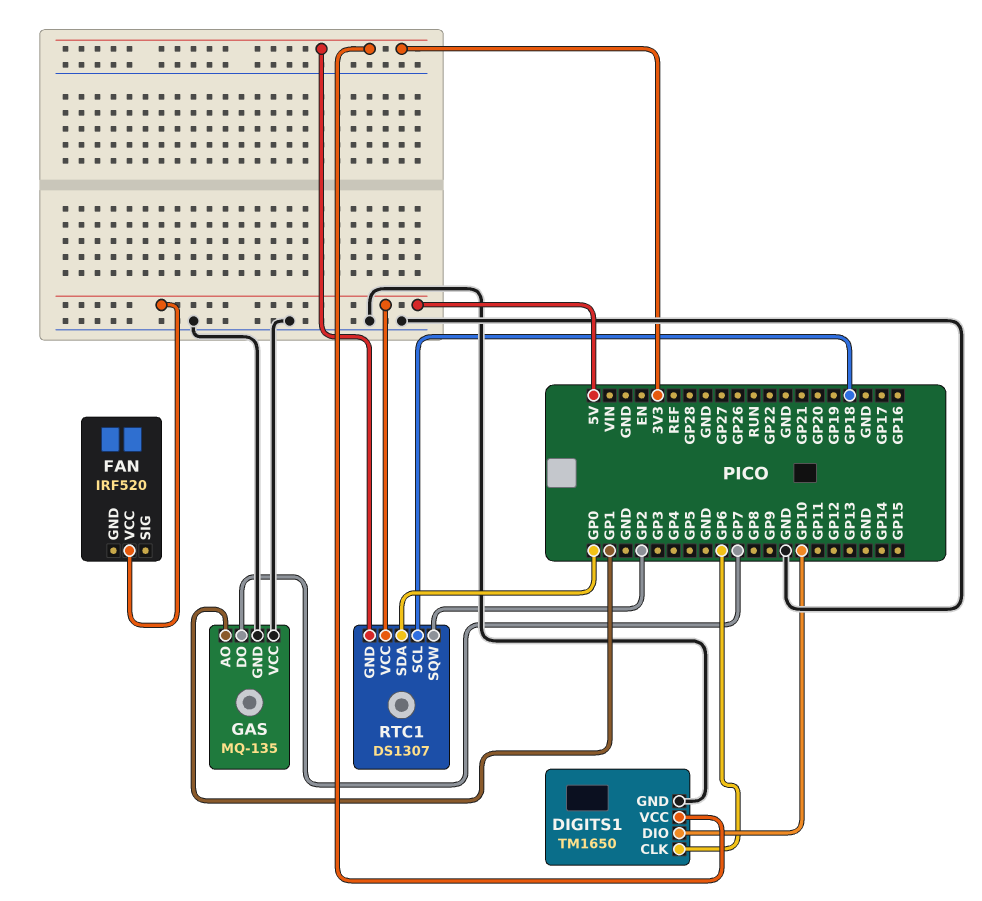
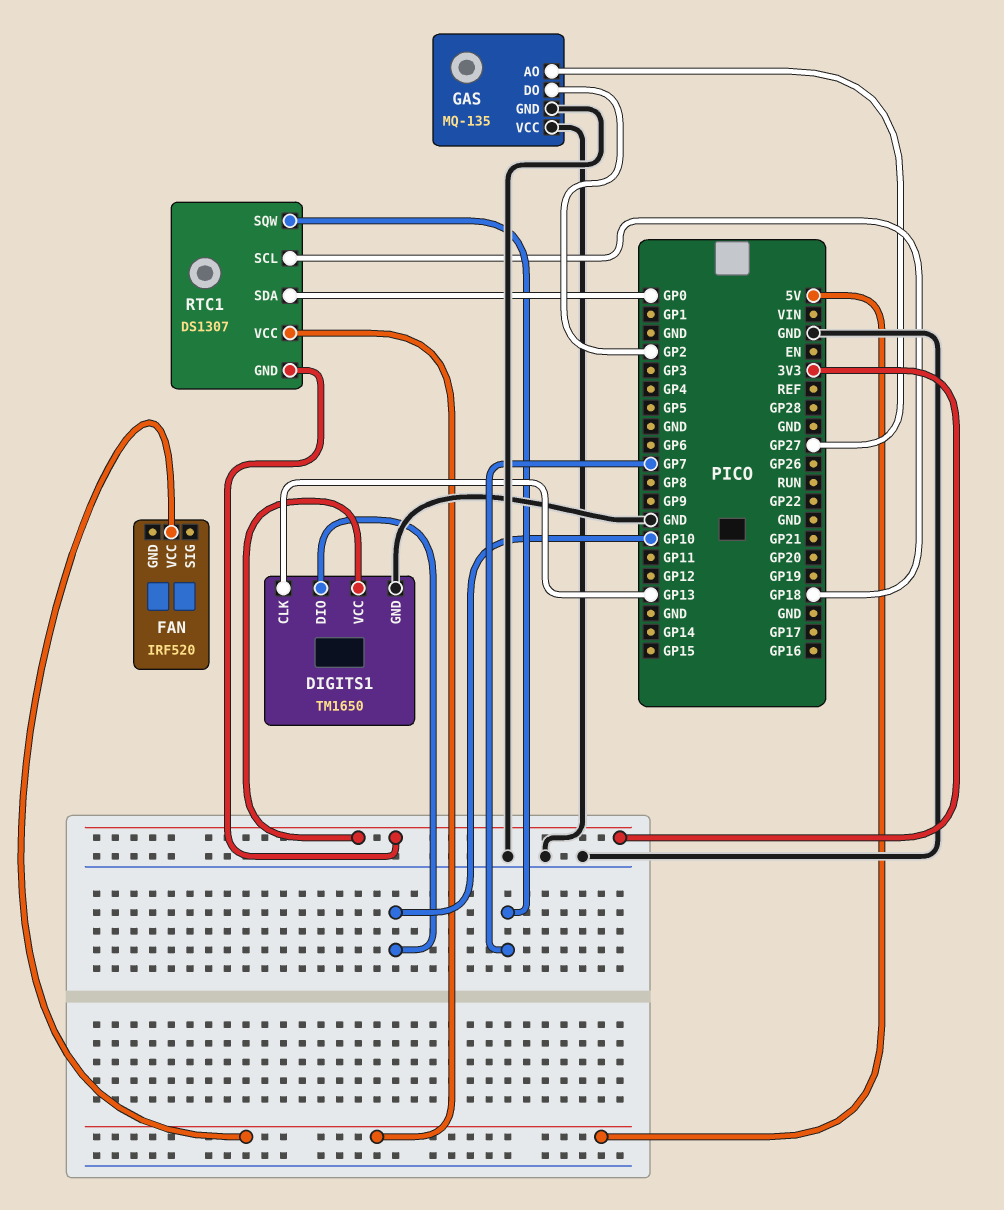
DIGITS1 pin CLK: GP6 -> GP13
GAS pin AO: GP1 -> GP27
GAS pin DO: GP7 -> GP2
RTC1 pin SQW: GP2 -> GP7

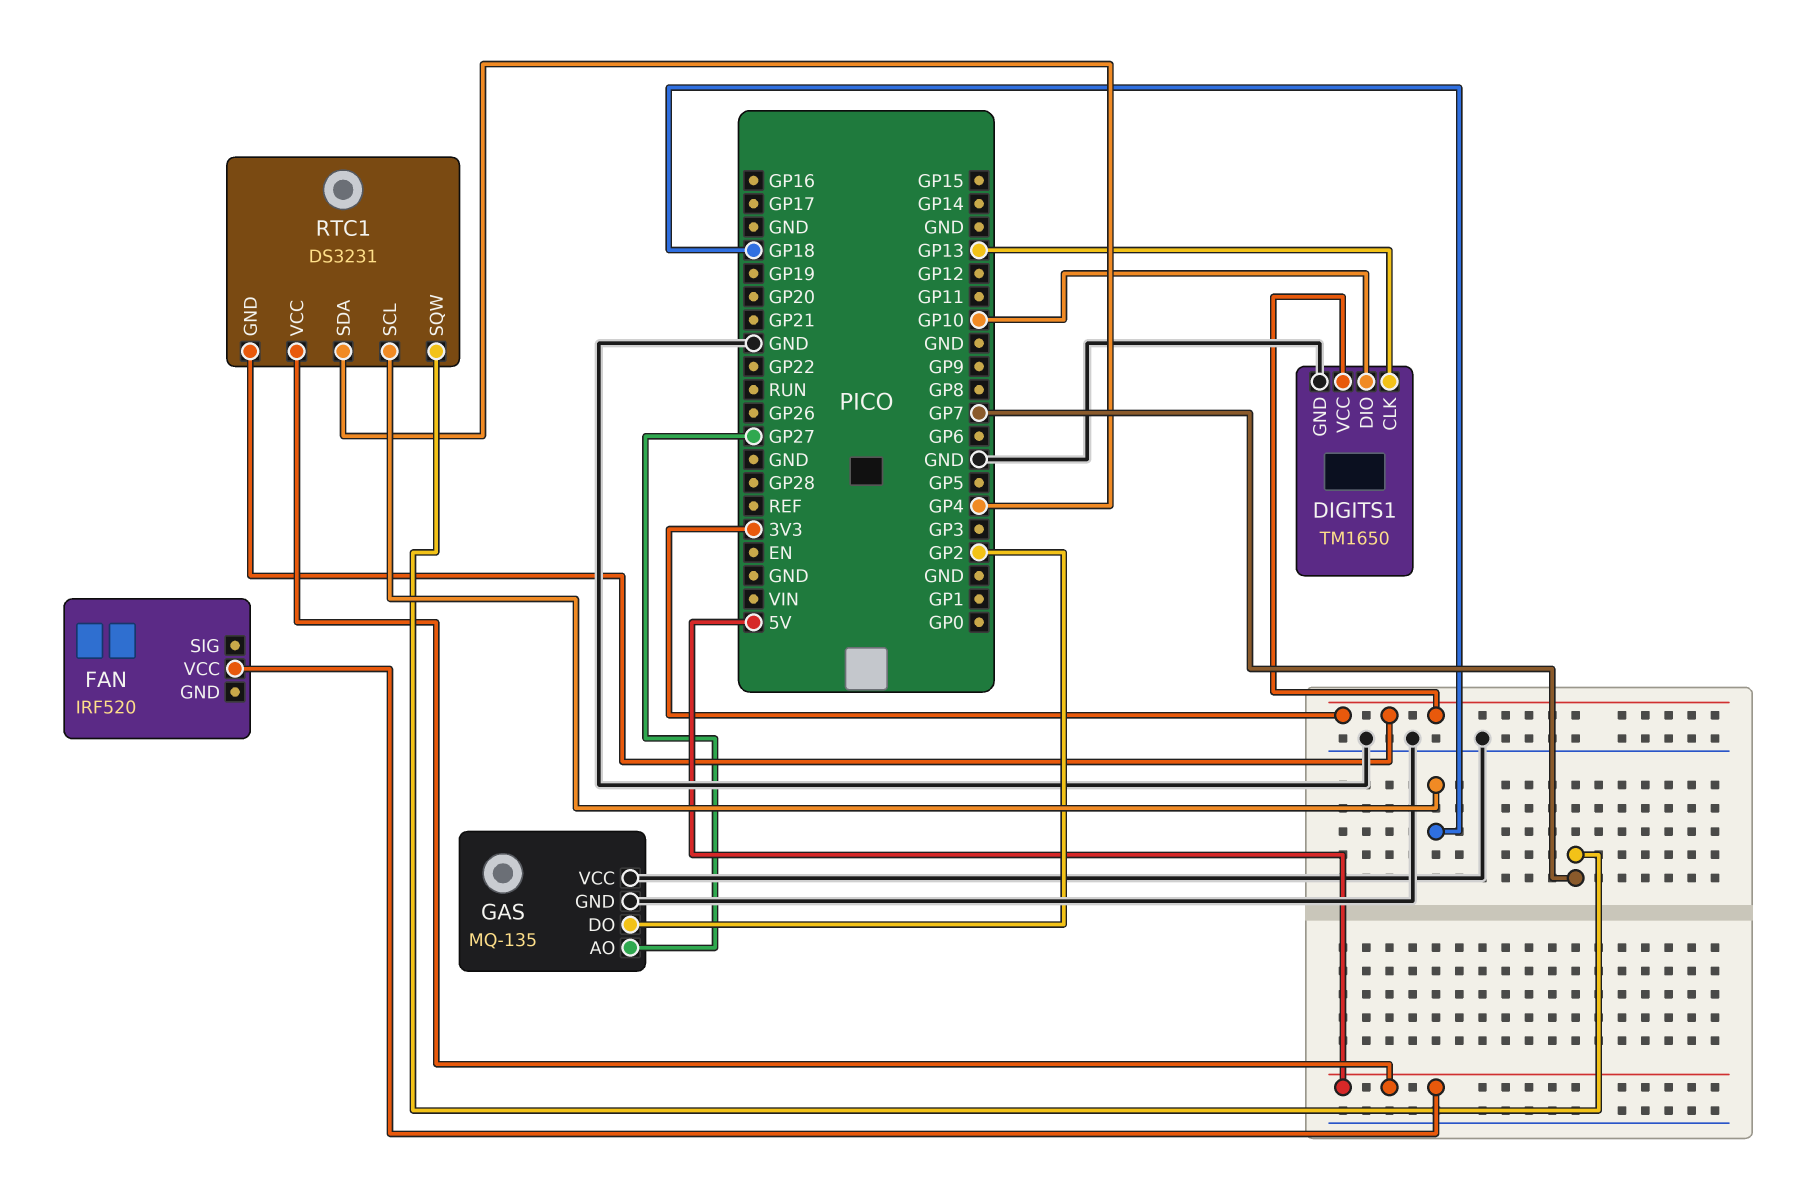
RTC1: DS1307 -> DS3231
RTC1 pin SDA: GP0 -> GP4

